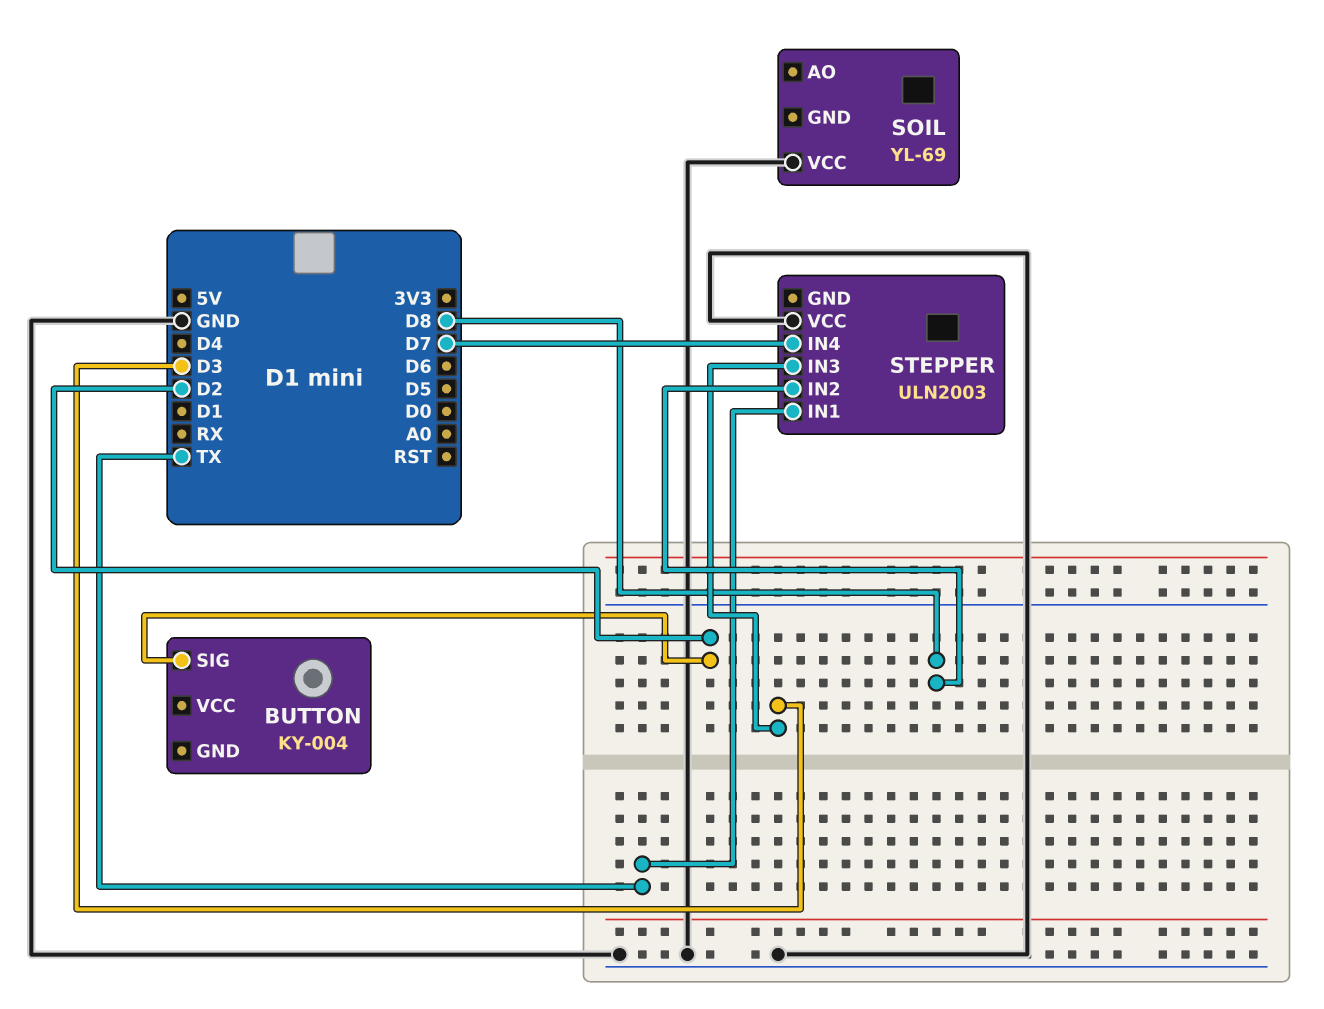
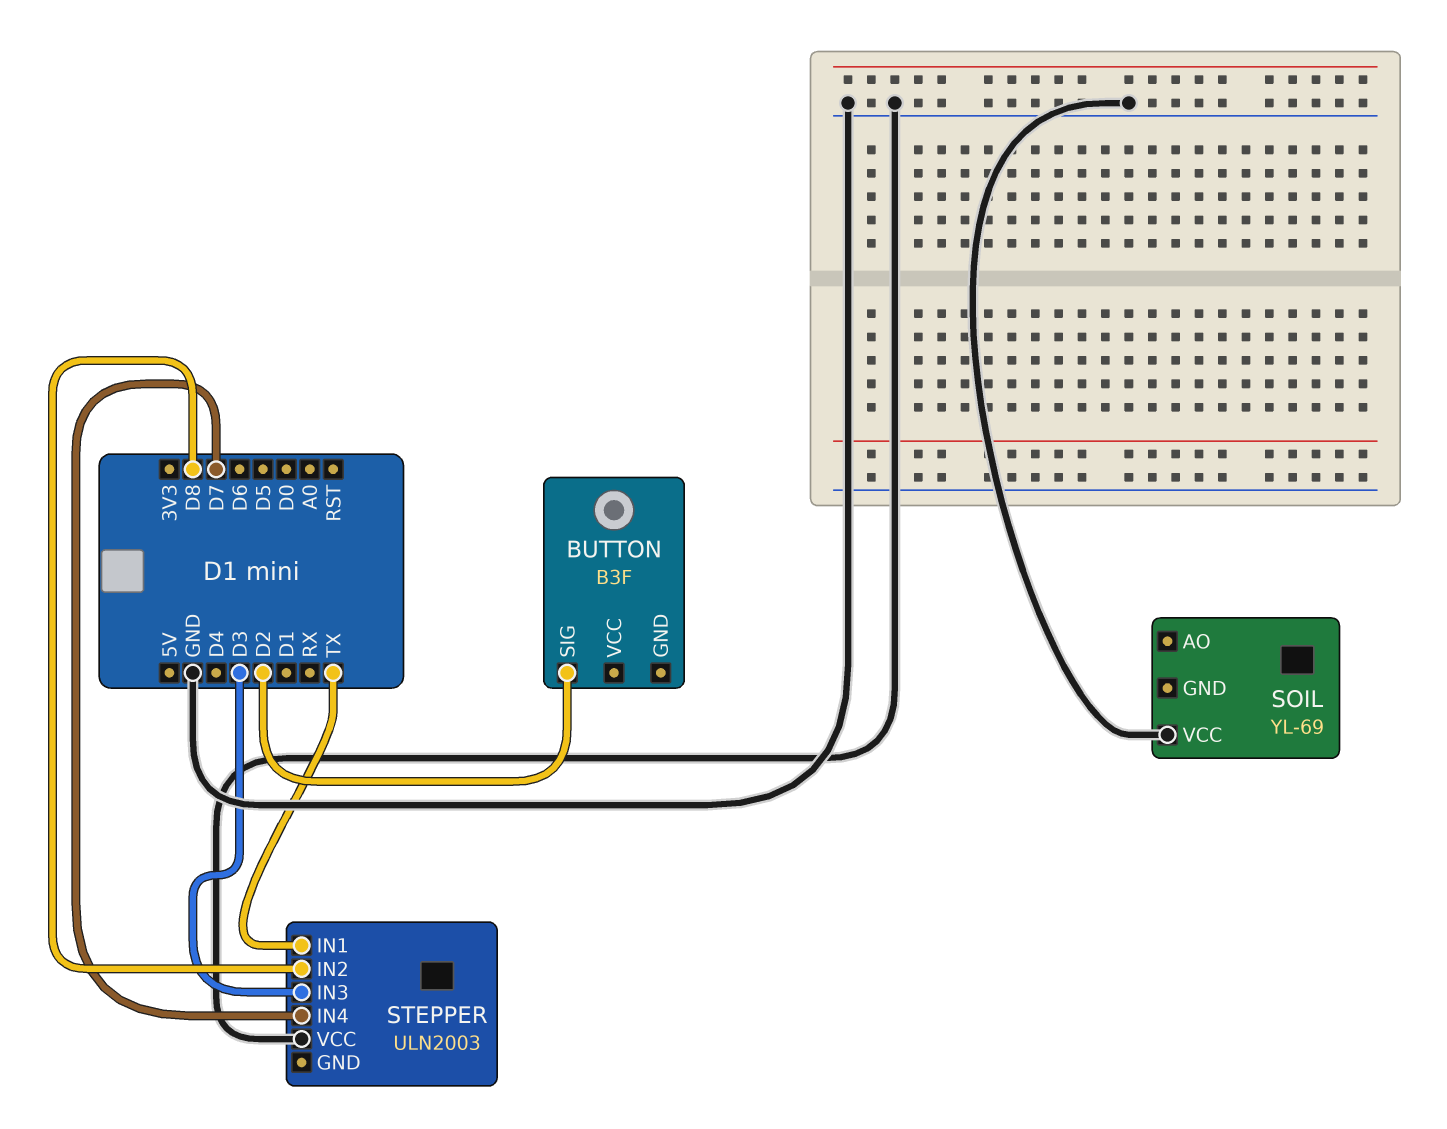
BUTTON: KY-004 -> B3F

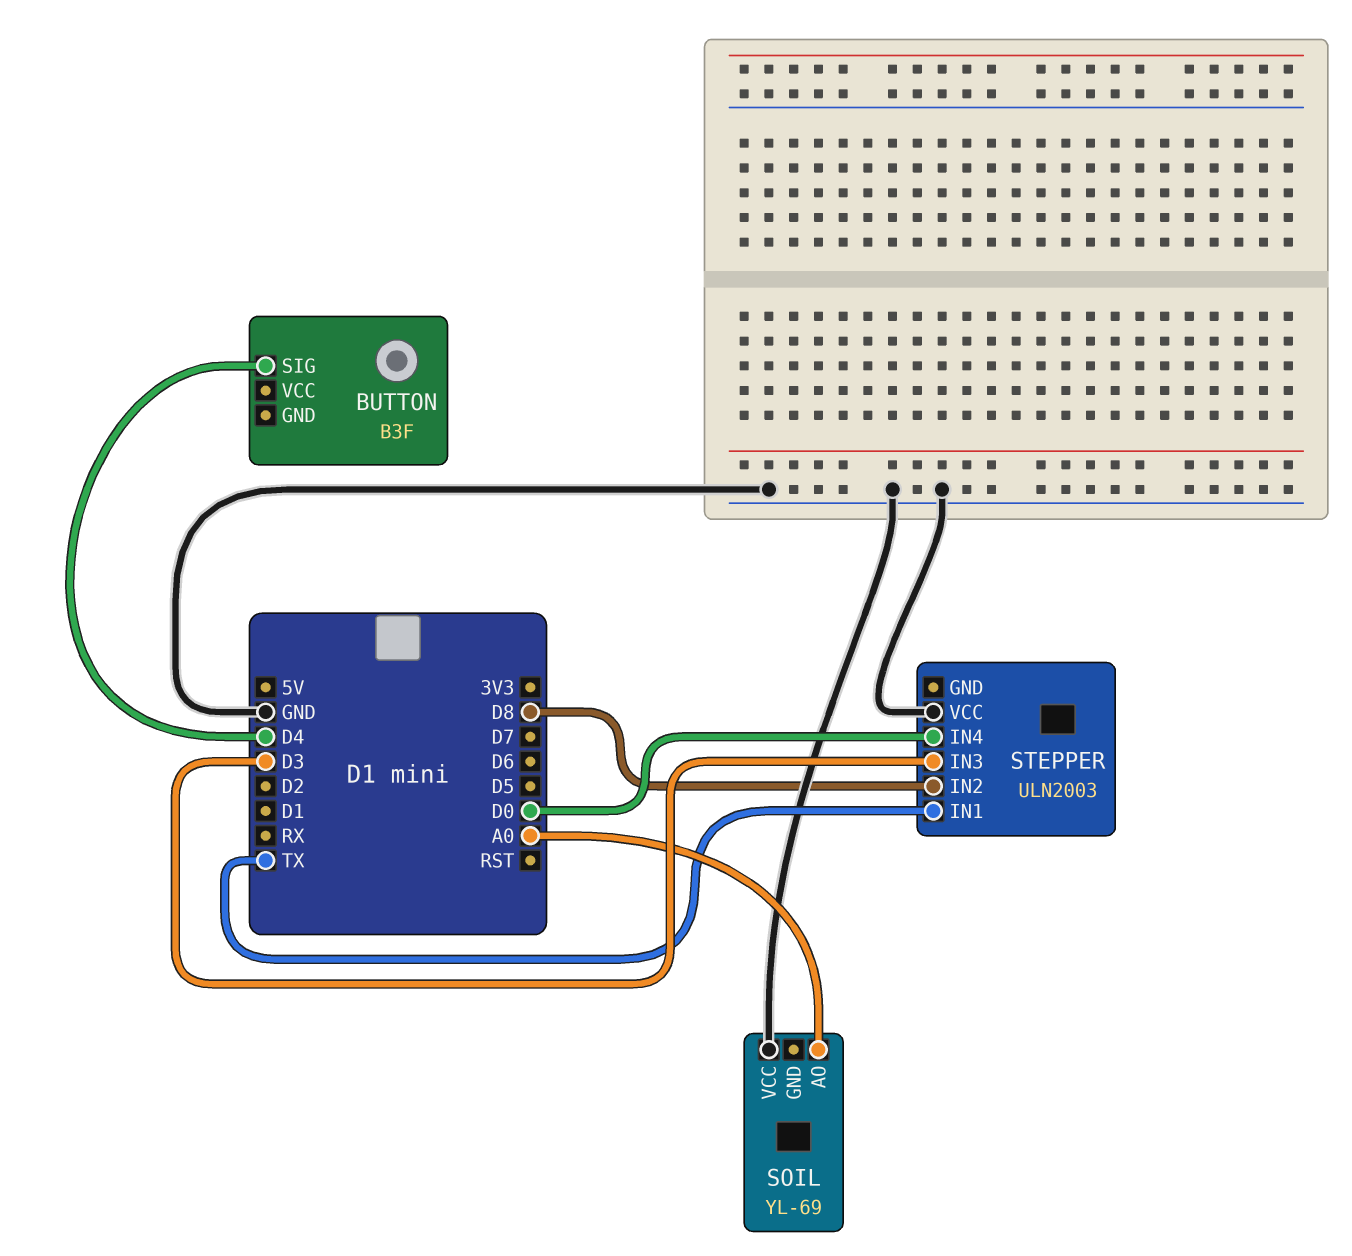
BUTTON pin SIG: D2 -> D4
SOIL pin AO: none -> A0
STEPPER pin IN4: D7 -> D0

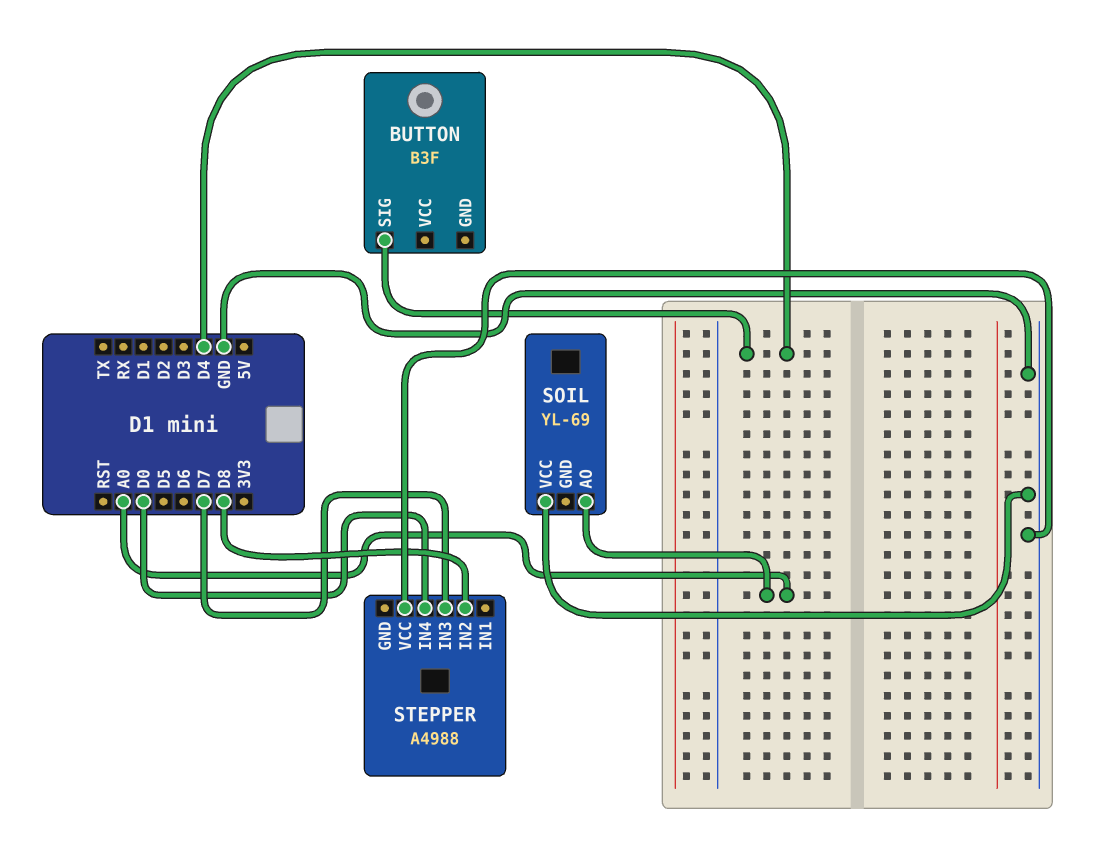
STEPPER: ULN2003 -> A4988
STEPPER pin IN1: TX -> none
STEPPER pin IN3: D3 -> D7

